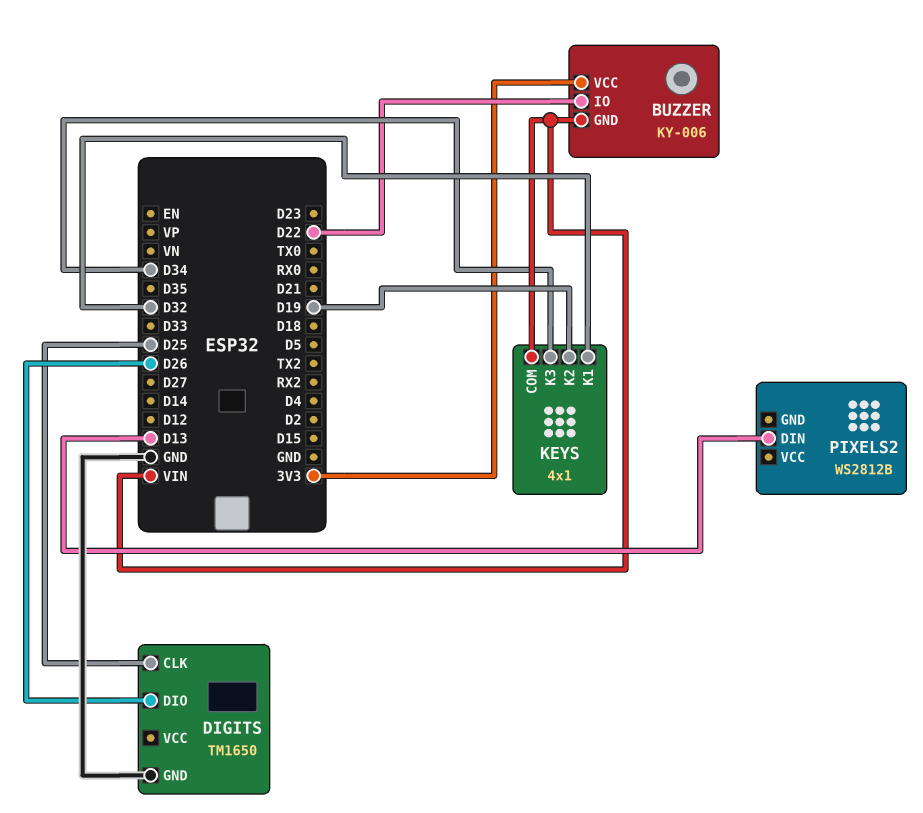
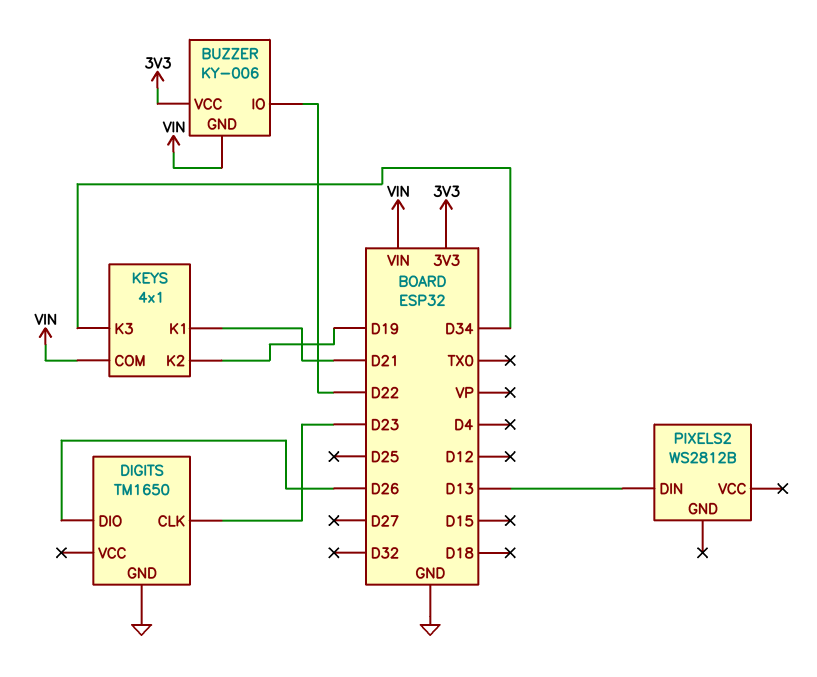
DIGITS pin CLK: D25 -> D23
KEYS pin K1: D32 -> D21

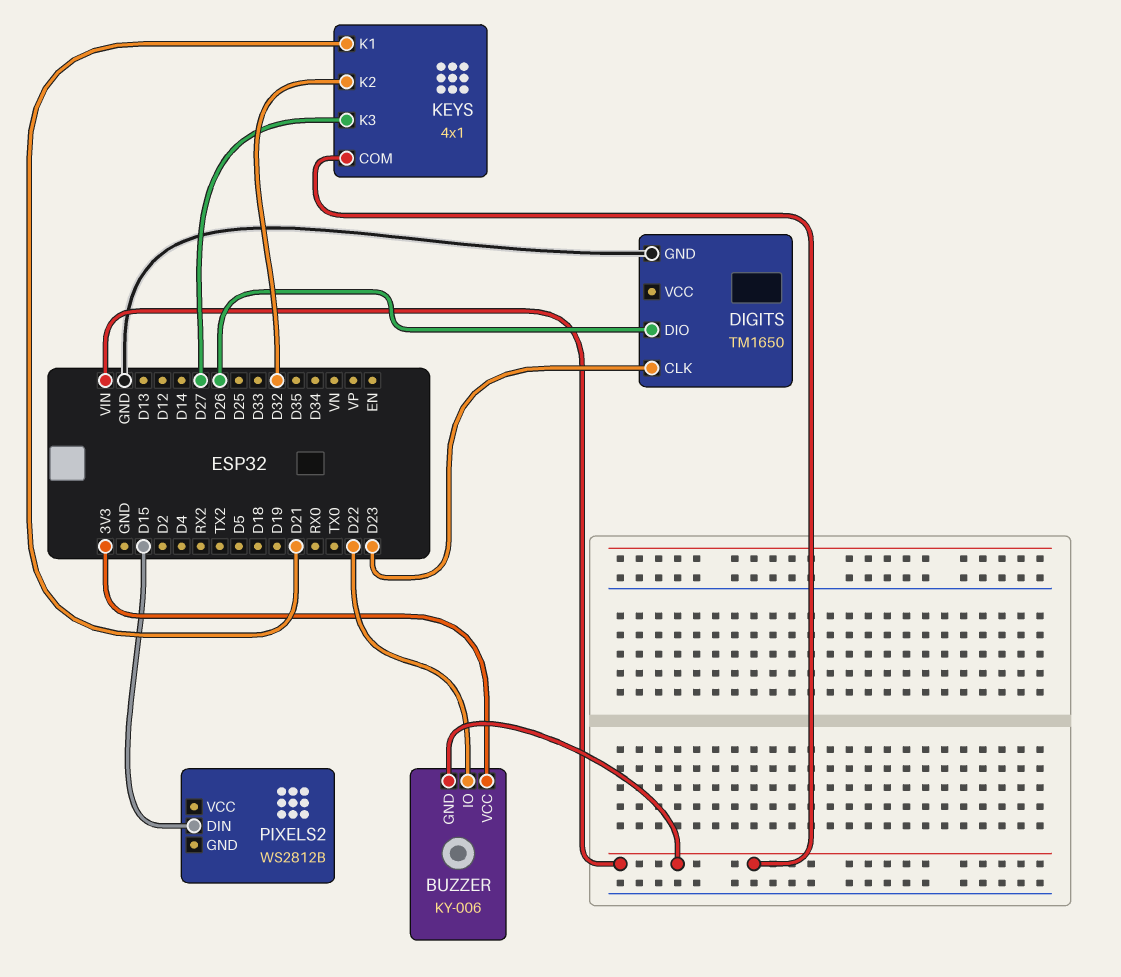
KEYS pin K2: D19 -> D32
KEYS pin K3: D34 -> D27
PIXELS2 pin DIN: D13 -> D15

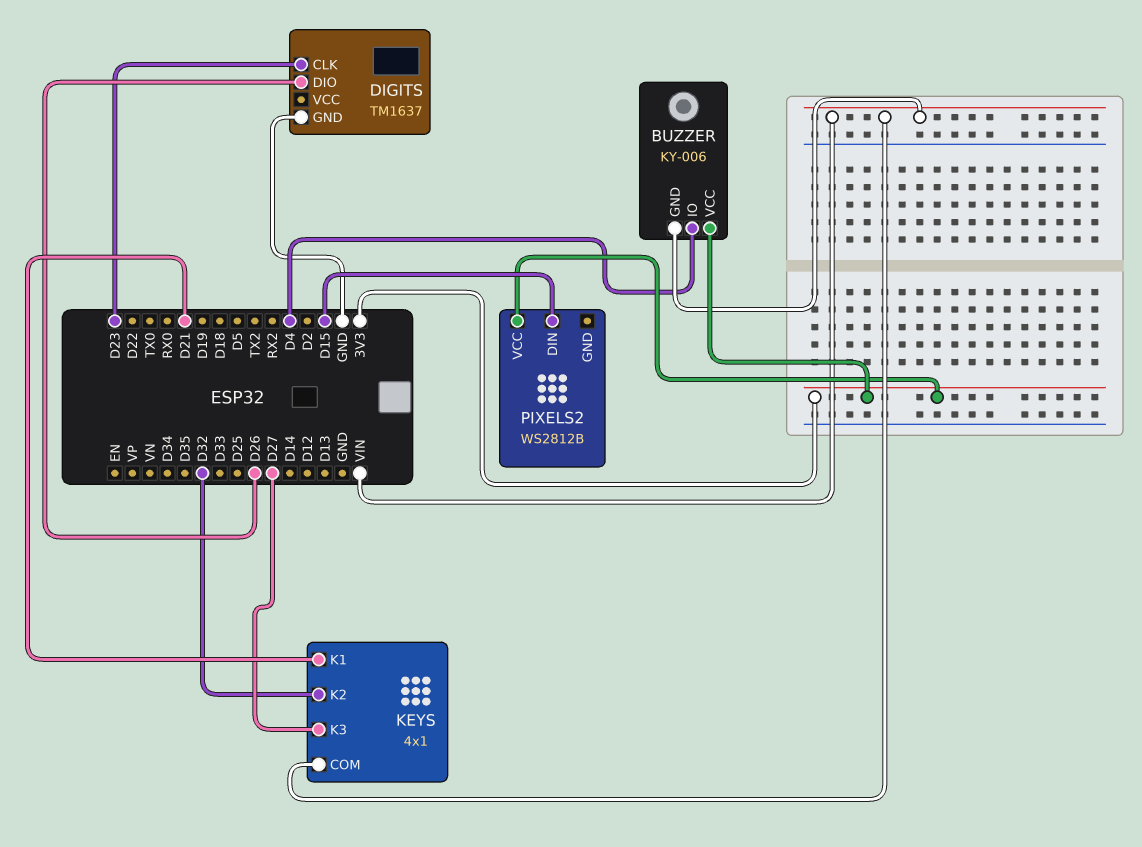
BUZZER pin IO: D22 -> D4
DIGITS: TM1650 -> TM1637
PIXELS2 pin VCC: none -> 3V3

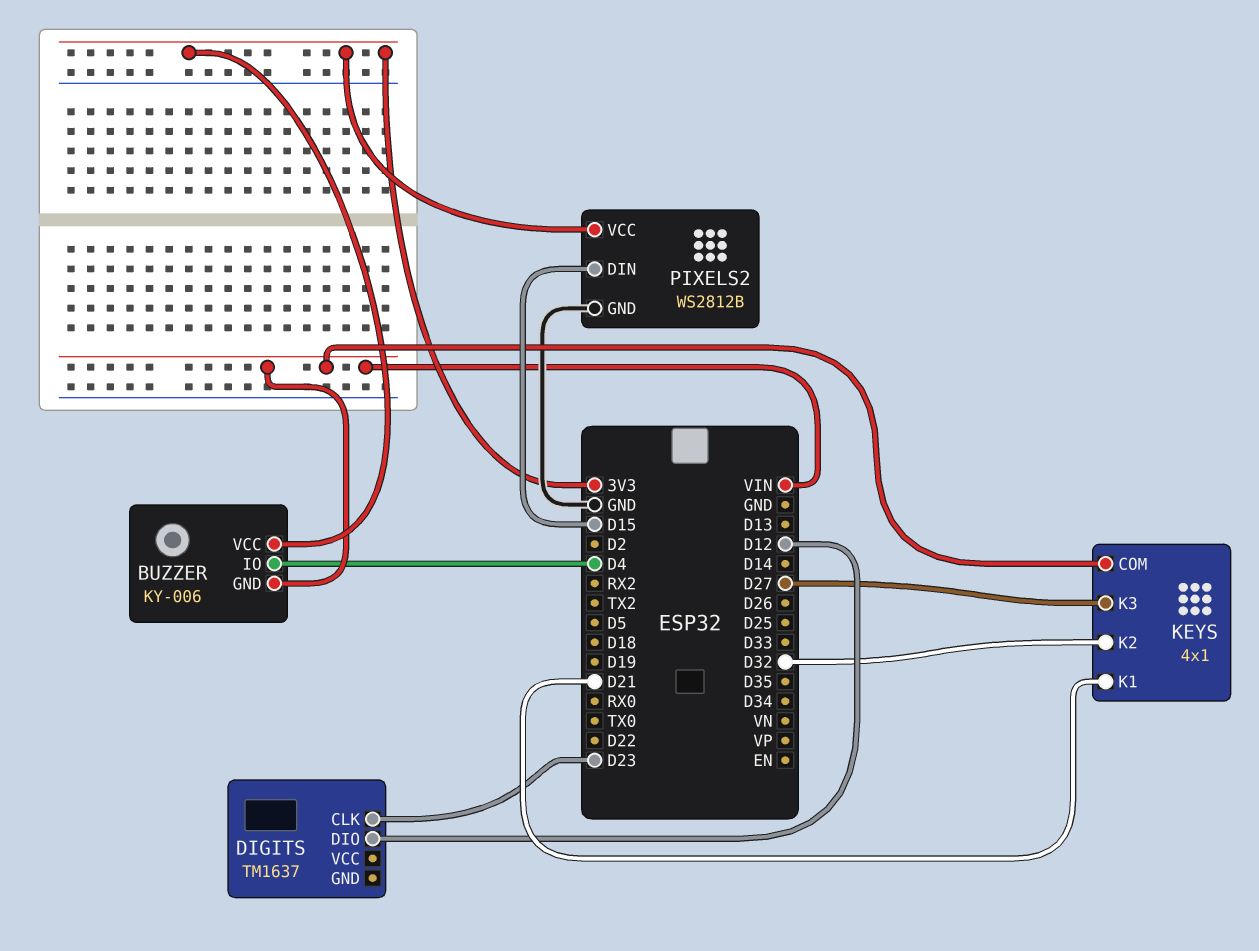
DIGITS pin DIO: D26 -> D12
DIGITS pin GND: GND -> none
PIXELS2 pin GND: none -> GND

